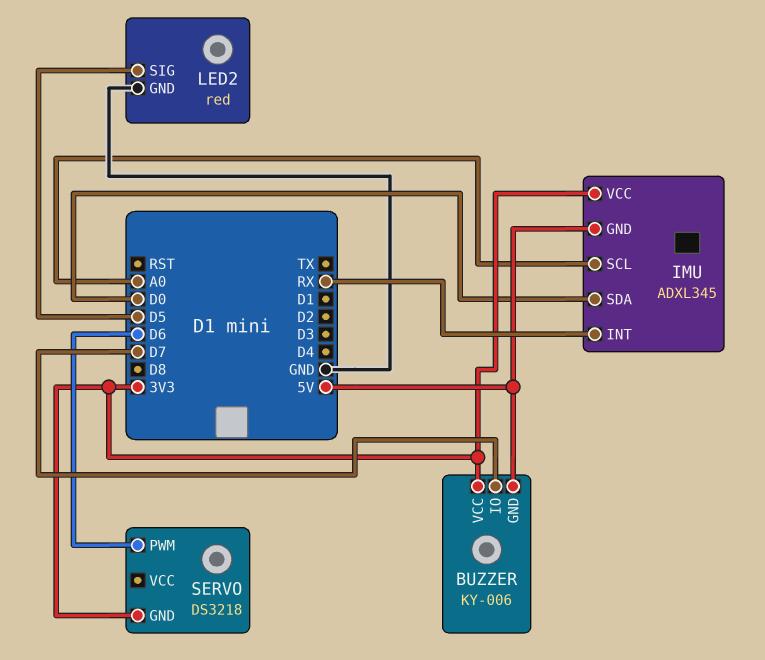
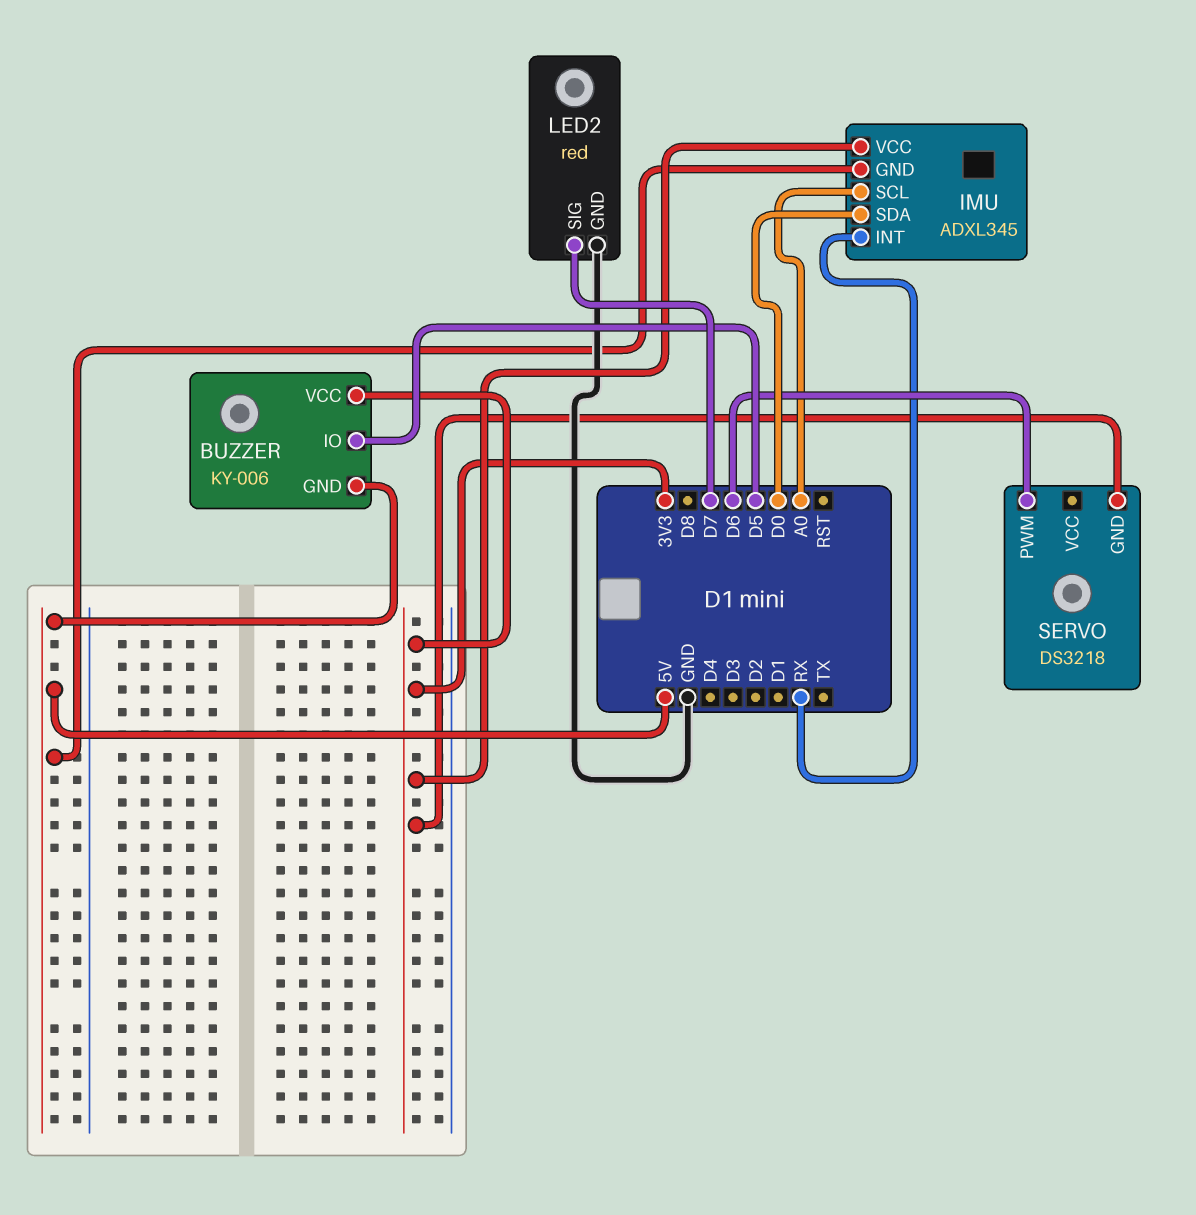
BUZZER pin IO: D7 -> D5
LED2 pin SIG: D5 -> D7

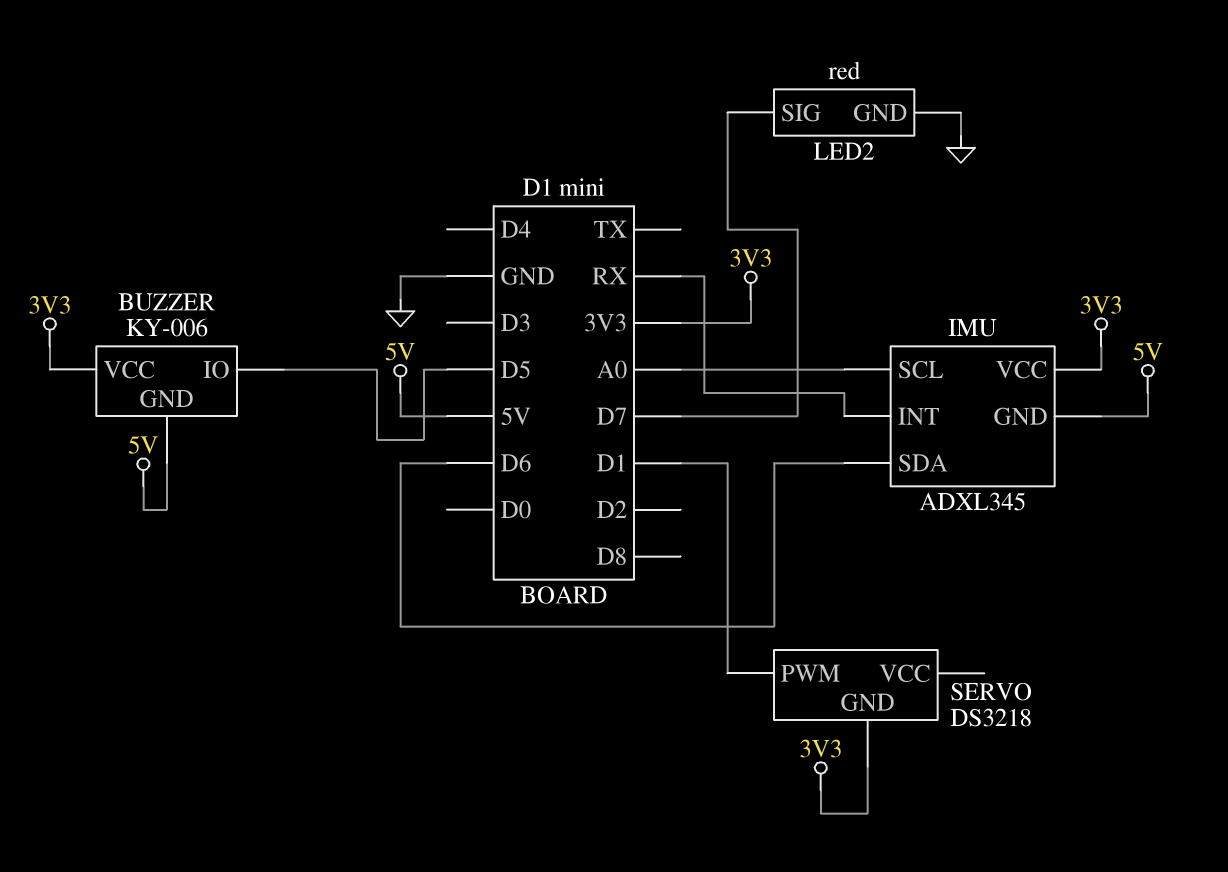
IMU pin SDA: D0 -> D6
SERVO pin PWM: D6 -> D1

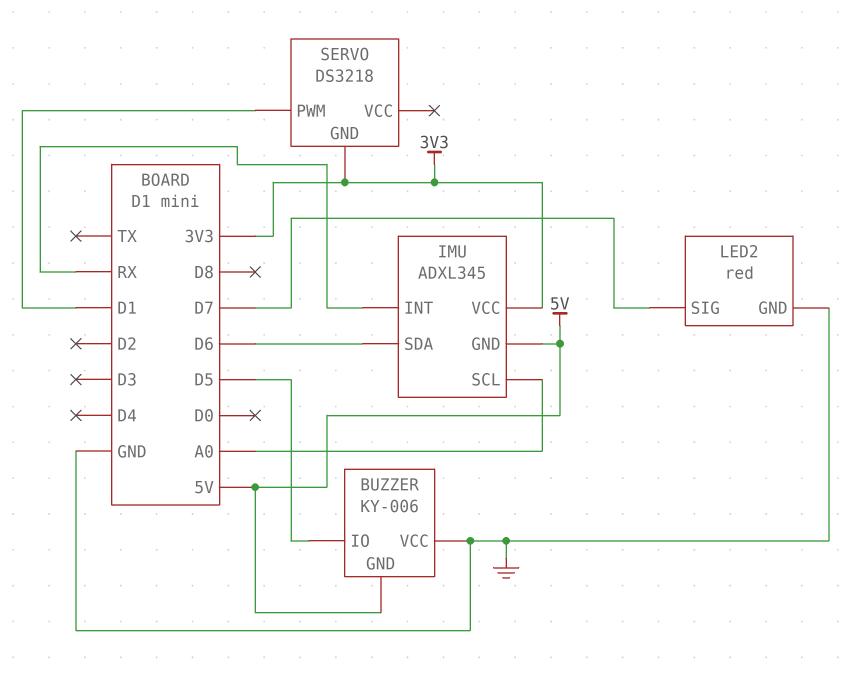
BUZZER pin VCC: 3V3 -> GND

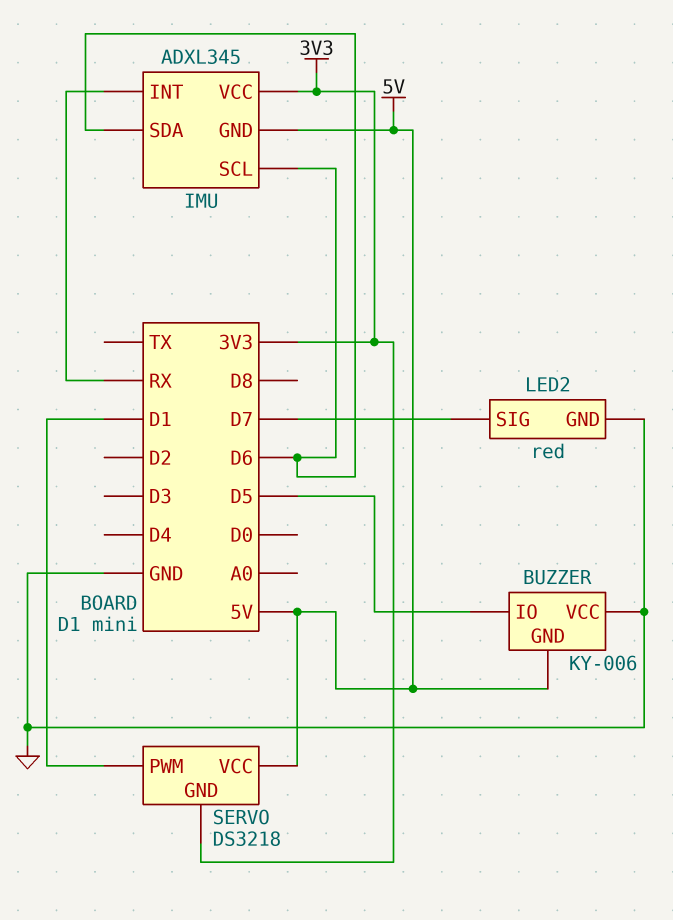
IMU pin SCL: A0 -> D6
SERVO pin VCC: none -> 5V

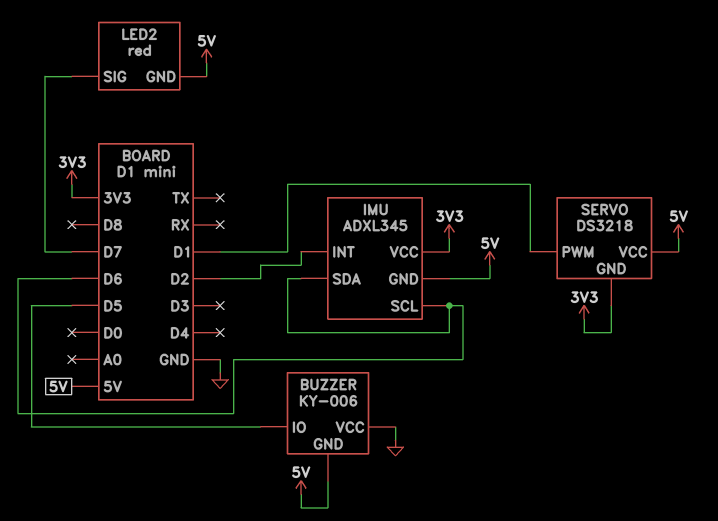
IMU pin INT: RX -> D2
LED2 pin GND: GND -> 5V

